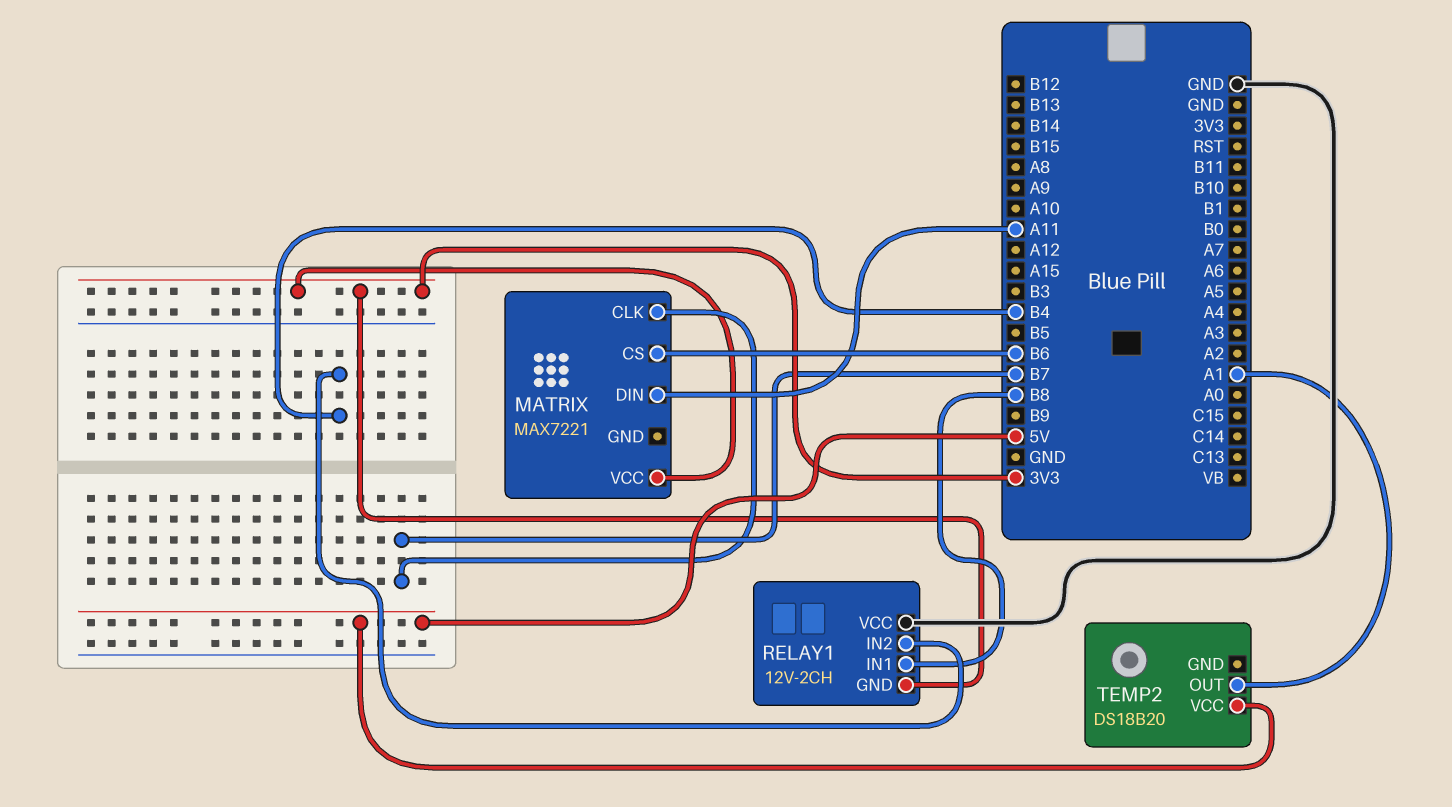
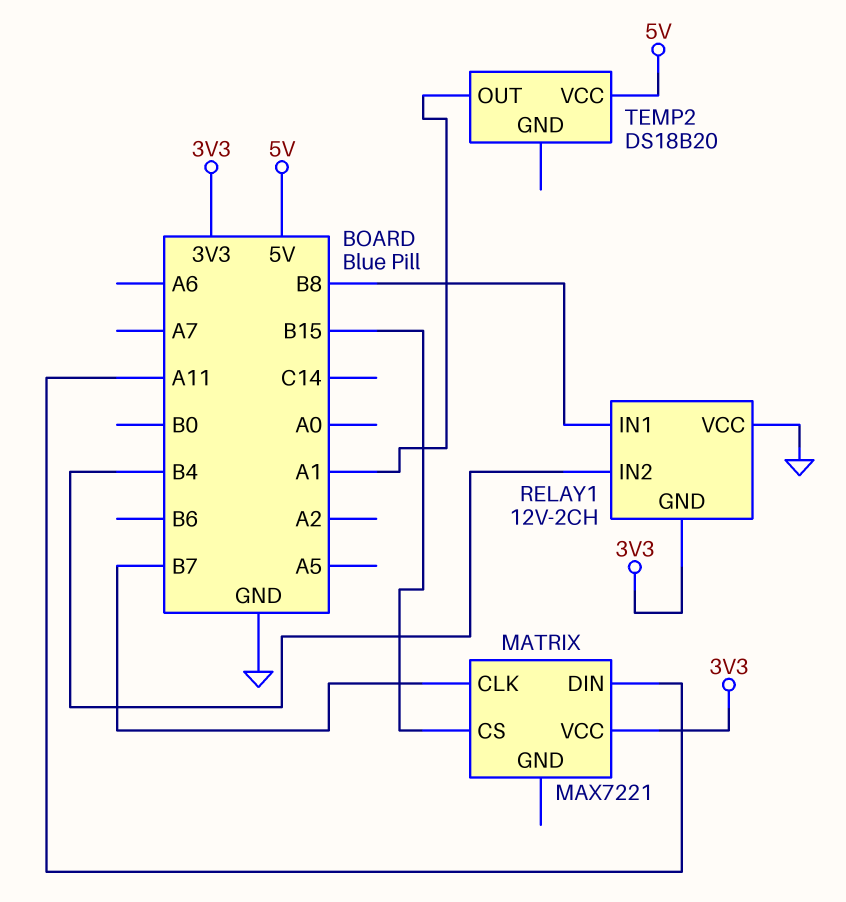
MATRIX pin CS: B6 -> B15

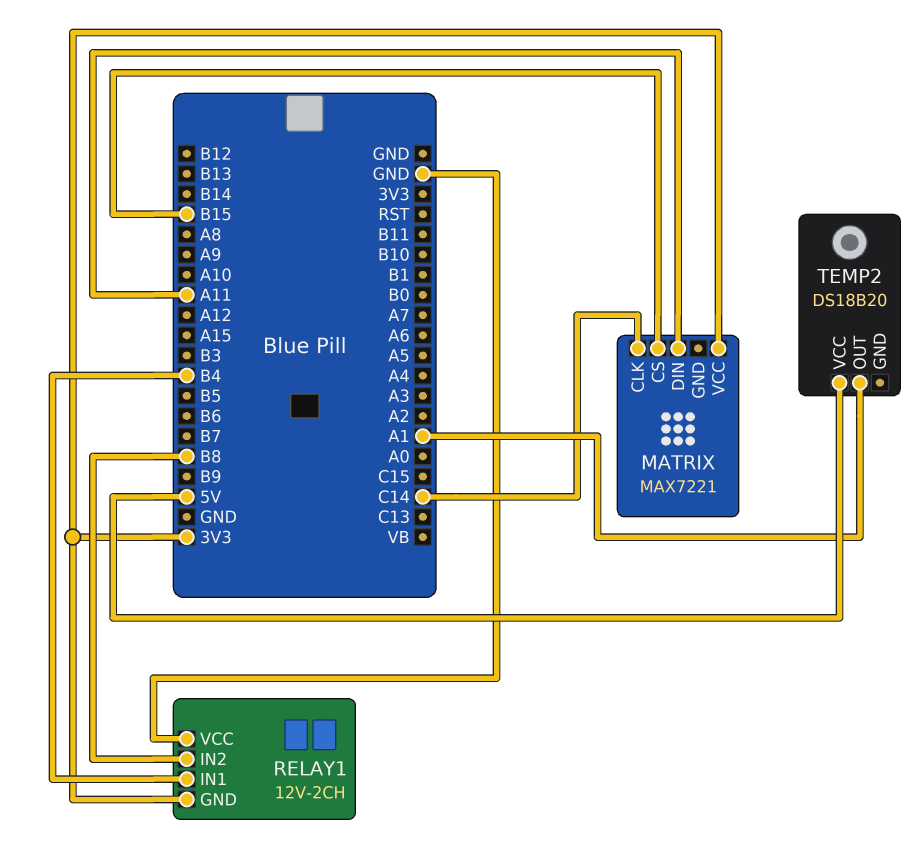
MATRIX pin CLK: B7 -> C14
RELAY1 pin IN1: B8 -> B4
RELAY1 pin IN2: B4 -> B8

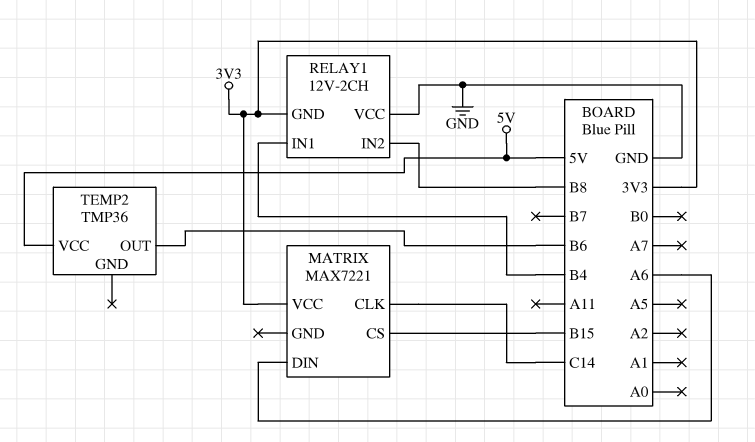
MATRIX pin DIN: A11 -> A6
TEMP2: DS18B20 -> TMP36
TEMP2 pin OUT: A1 -> B6

